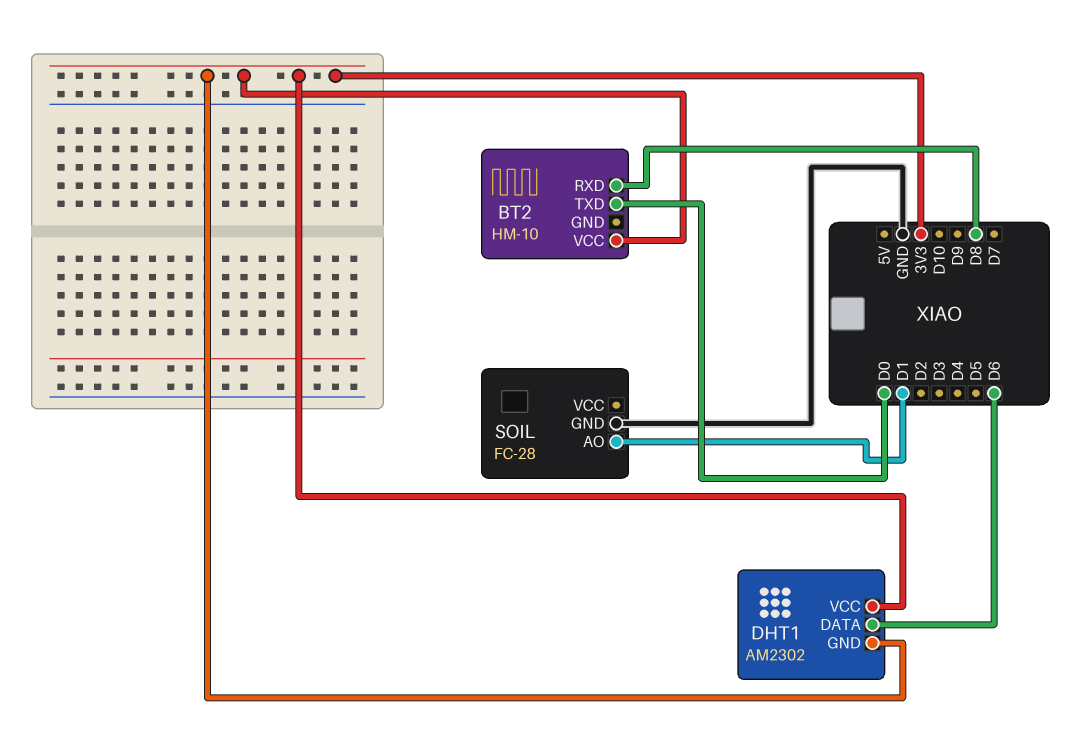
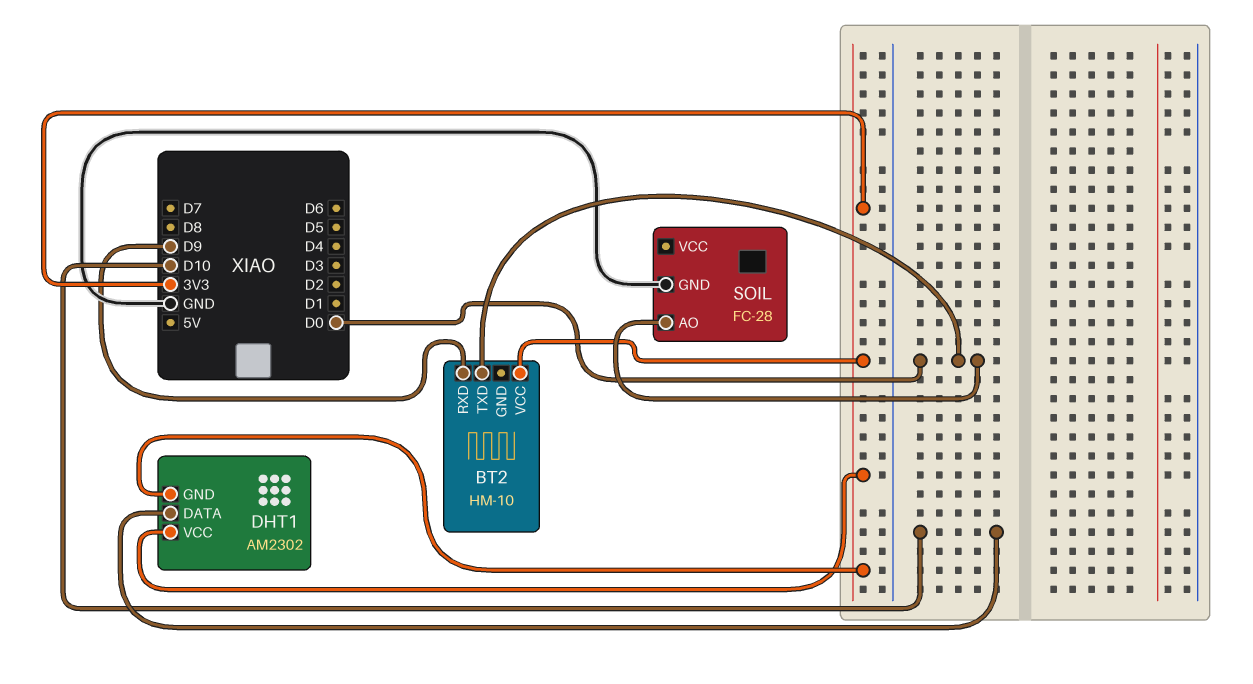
BT2 pin RXD: D8 -> D9
DHT1 pin DATA: D6 -> D10
SOIL pin AO: D1 -> D0

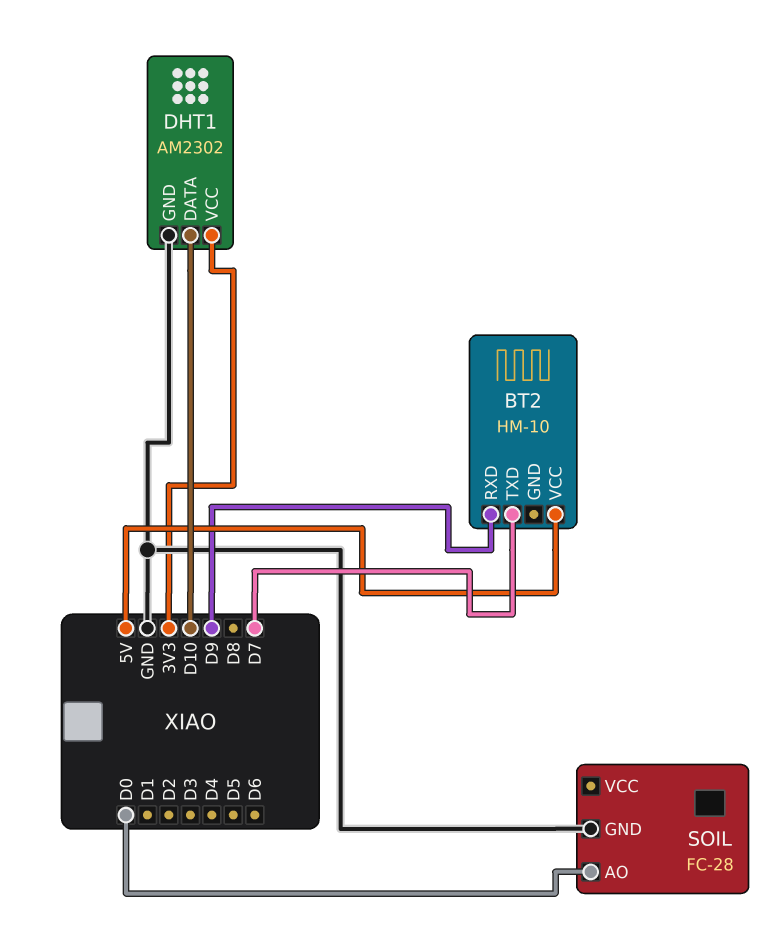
BT2 pin TXD: D0 -> D7
BT2 pin VCC: 3V3 -> 5V
DHT1 pin GND: 3V3 -> GND

